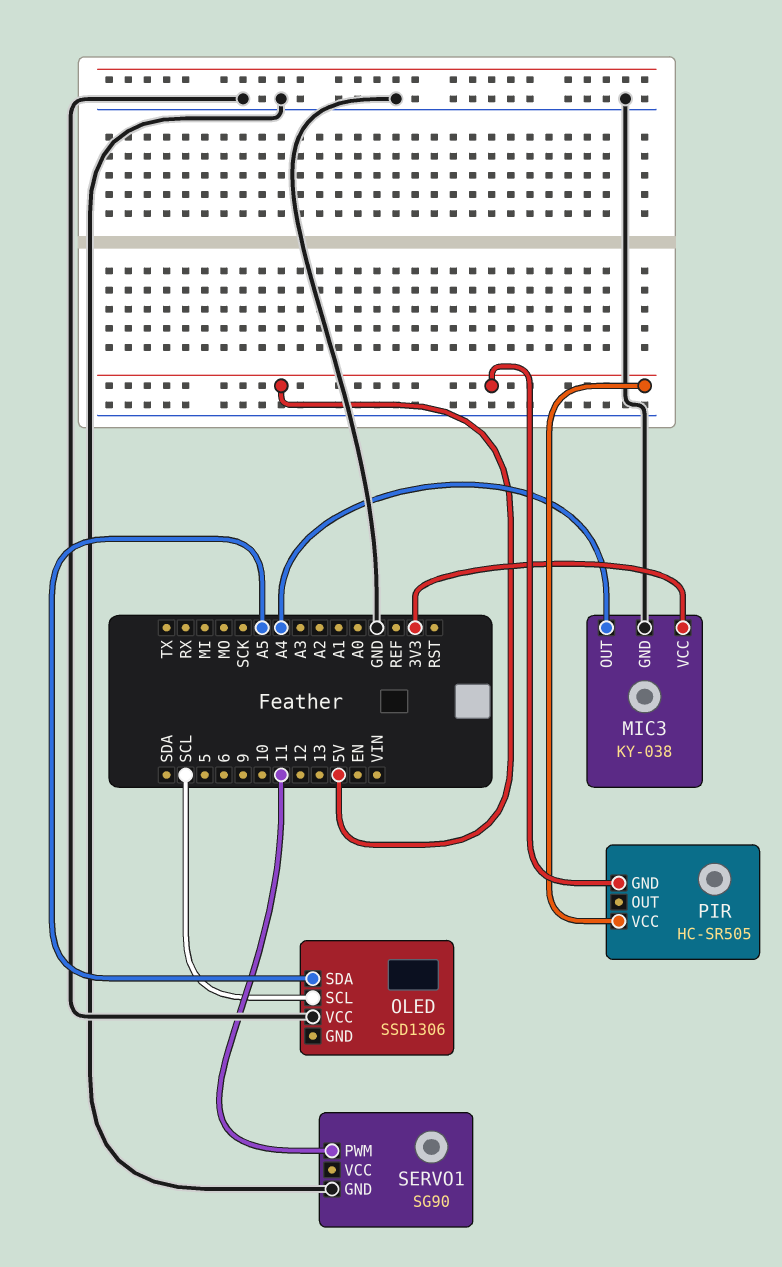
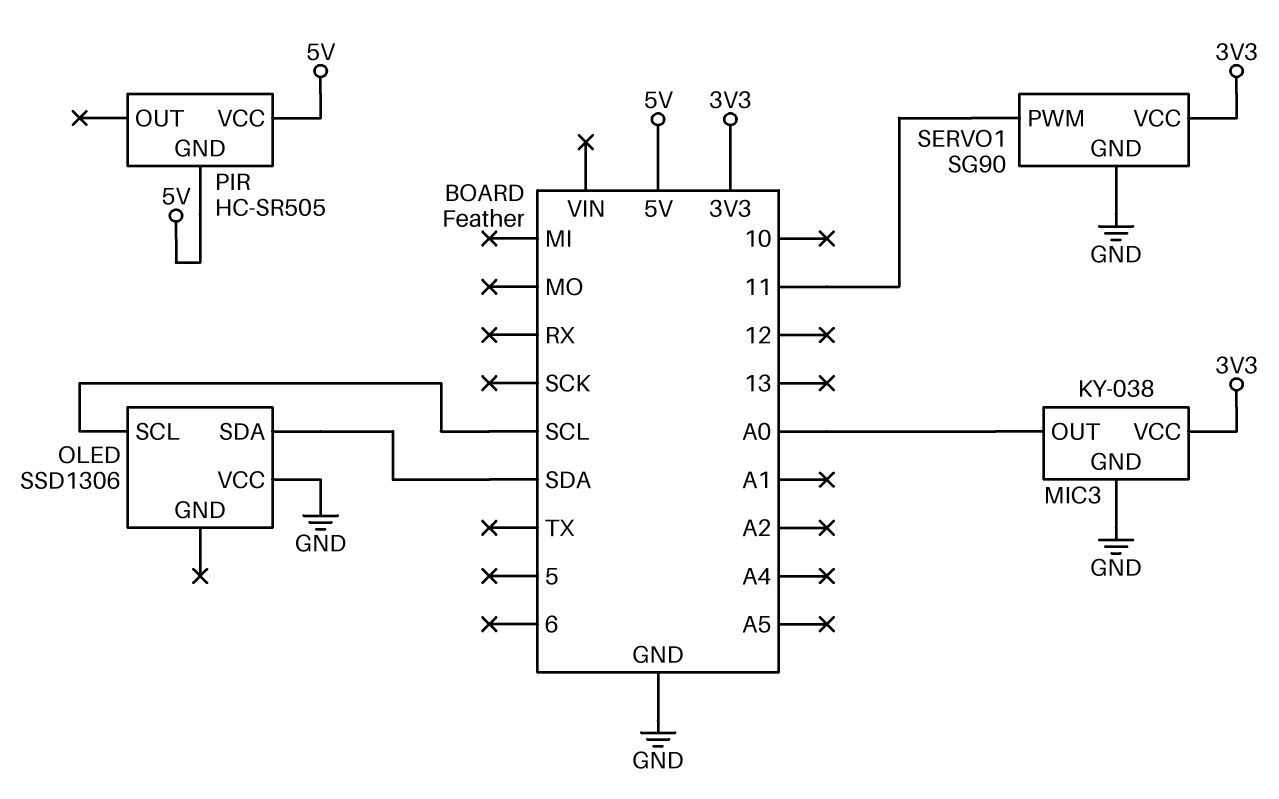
MIC3 pin OUT: A4 -> A0
OLED pin SDA: A5 -> SDA
SERVO1 pin VCC: none -> 3V3

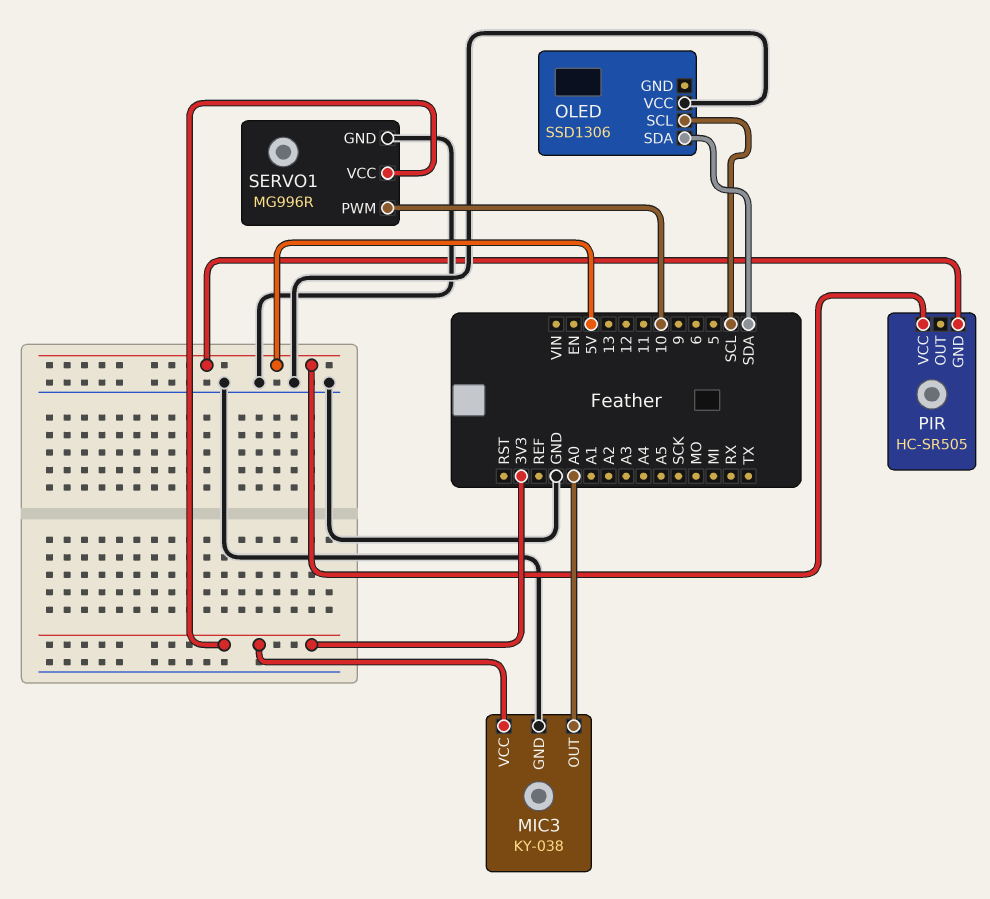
SERVO1: SG90 -> MG996R
SERVO1 pin PWM: 11 -> 10

